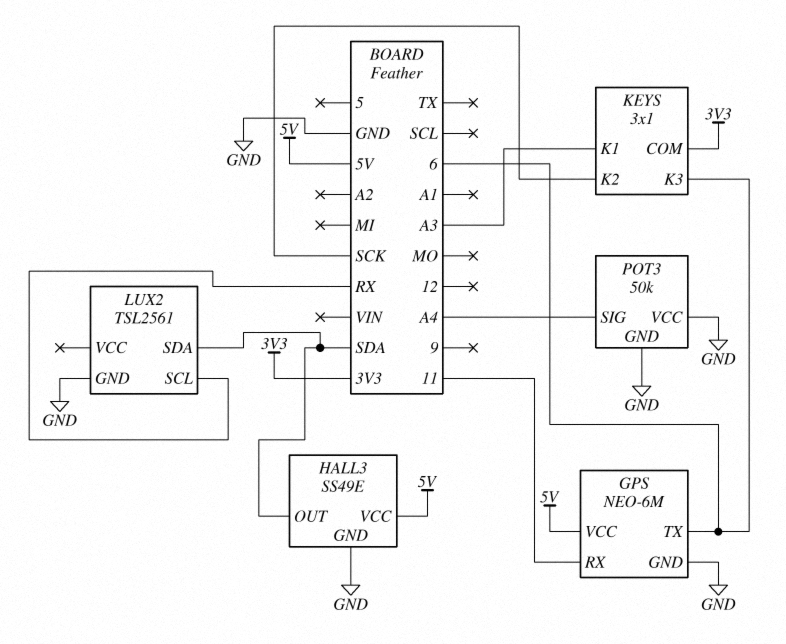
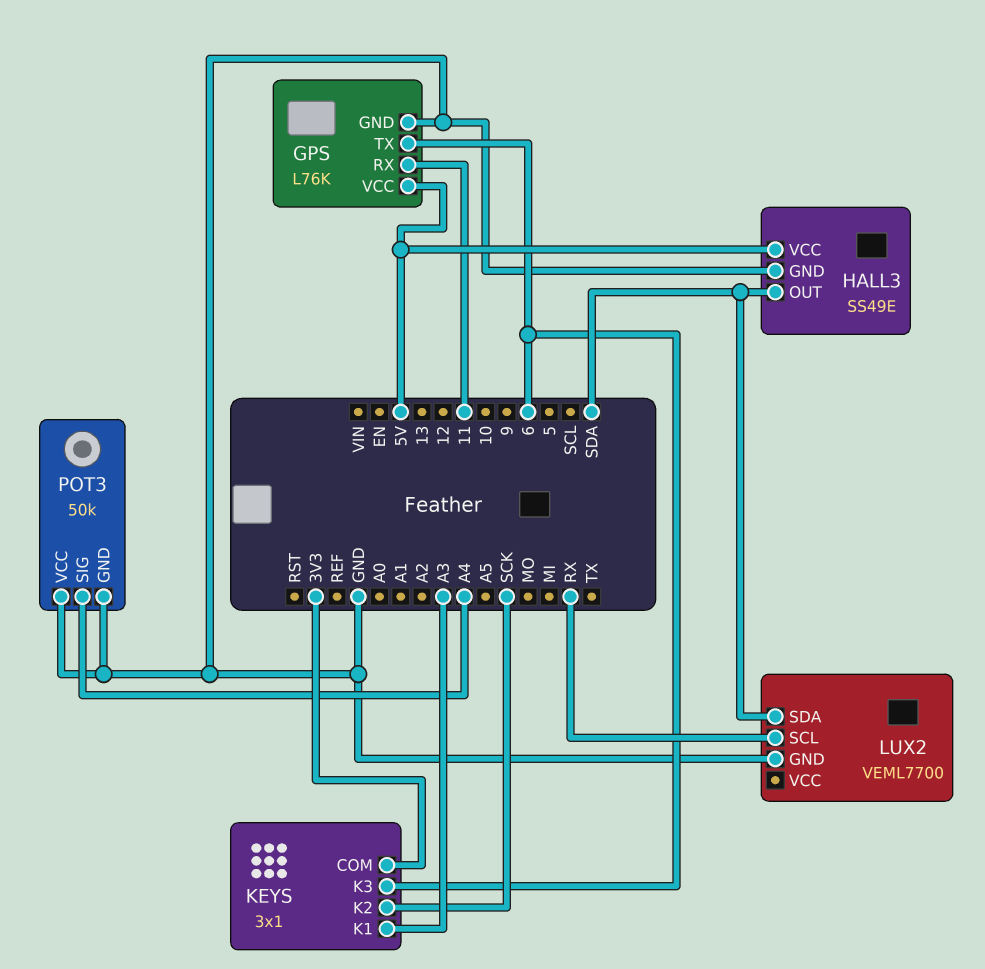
GPS: NEO-6M -> L76K
LUX2: TSL2561 -> VEML7700

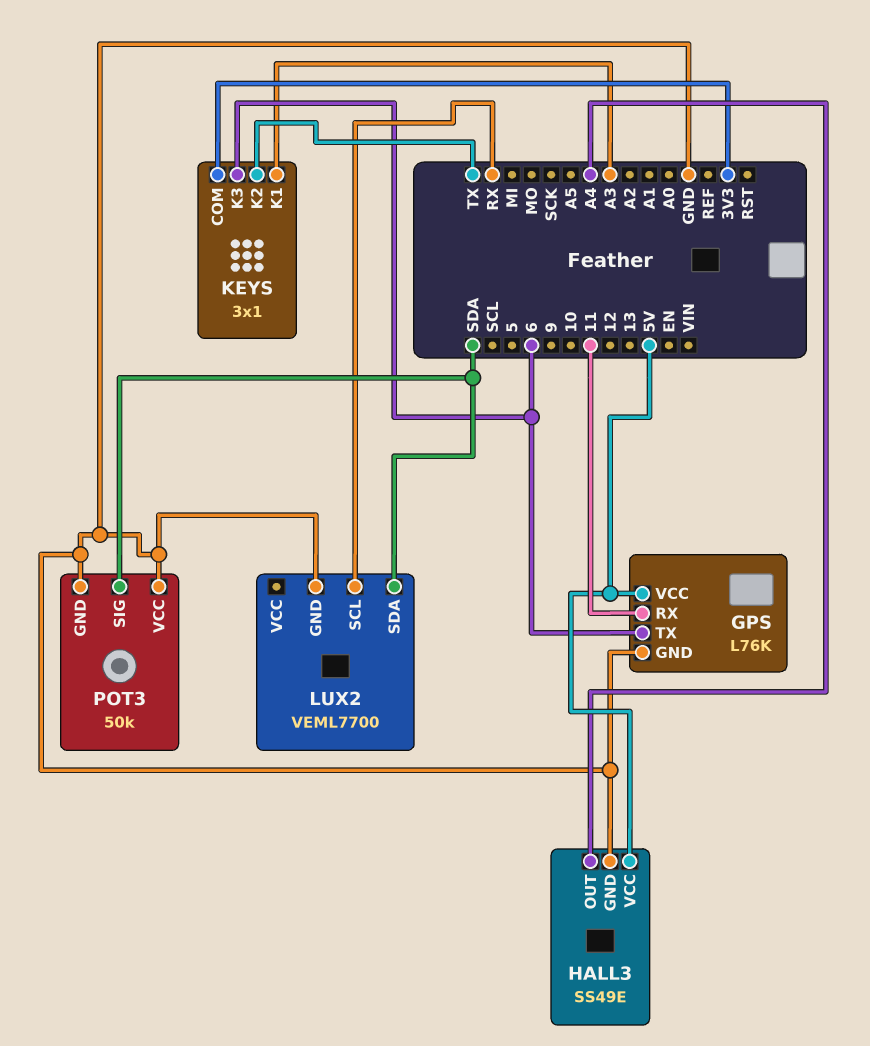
HALL3 pin OUT: SDA -> A4
KEYS pin K2: SCK -> TX
POT3 pin SIG: A4 -> SDA

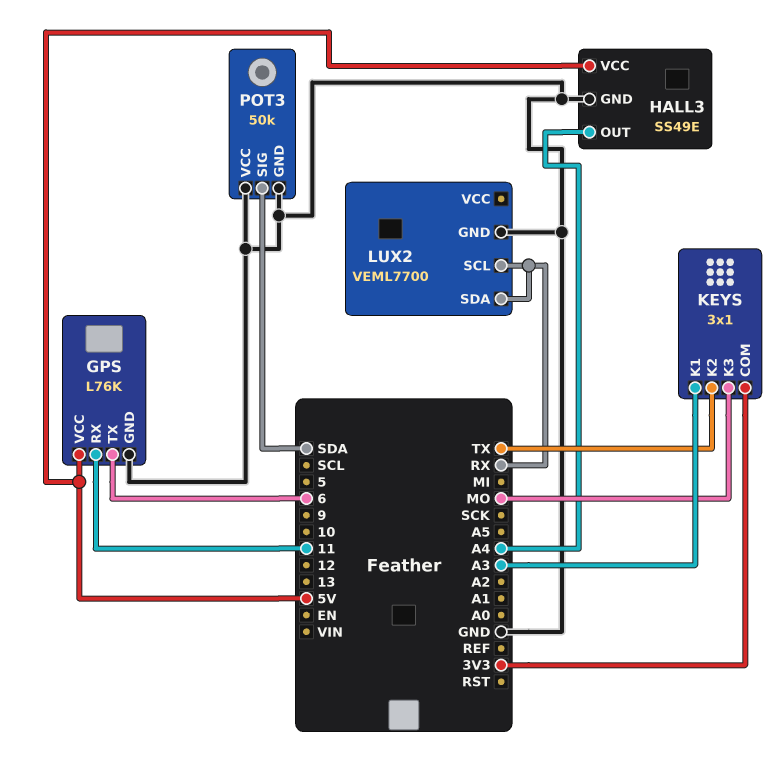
KEYS pin K3: 6 -> MO
LUX2 pin SDA: SDA -> RX

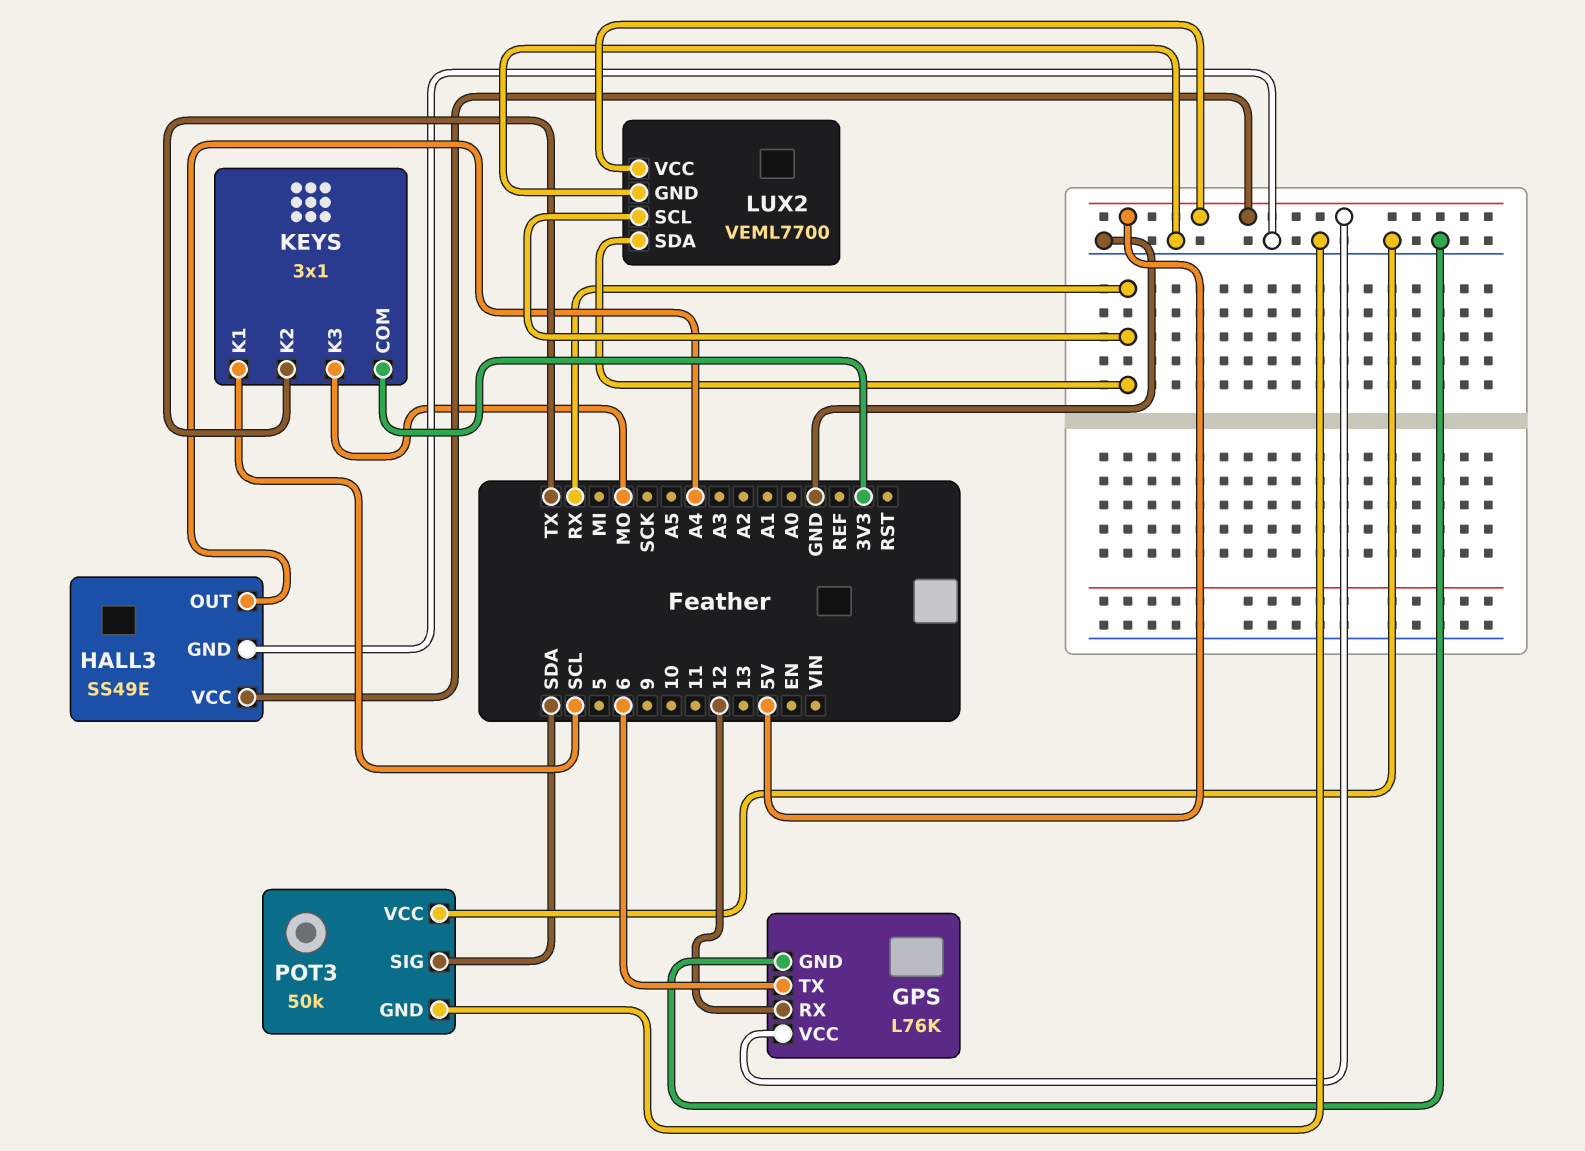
GPS pin RX: 11 -> 12
KEYS pin K1: A3 -> SCL
LUX2 pin VCC: none -> 5V

